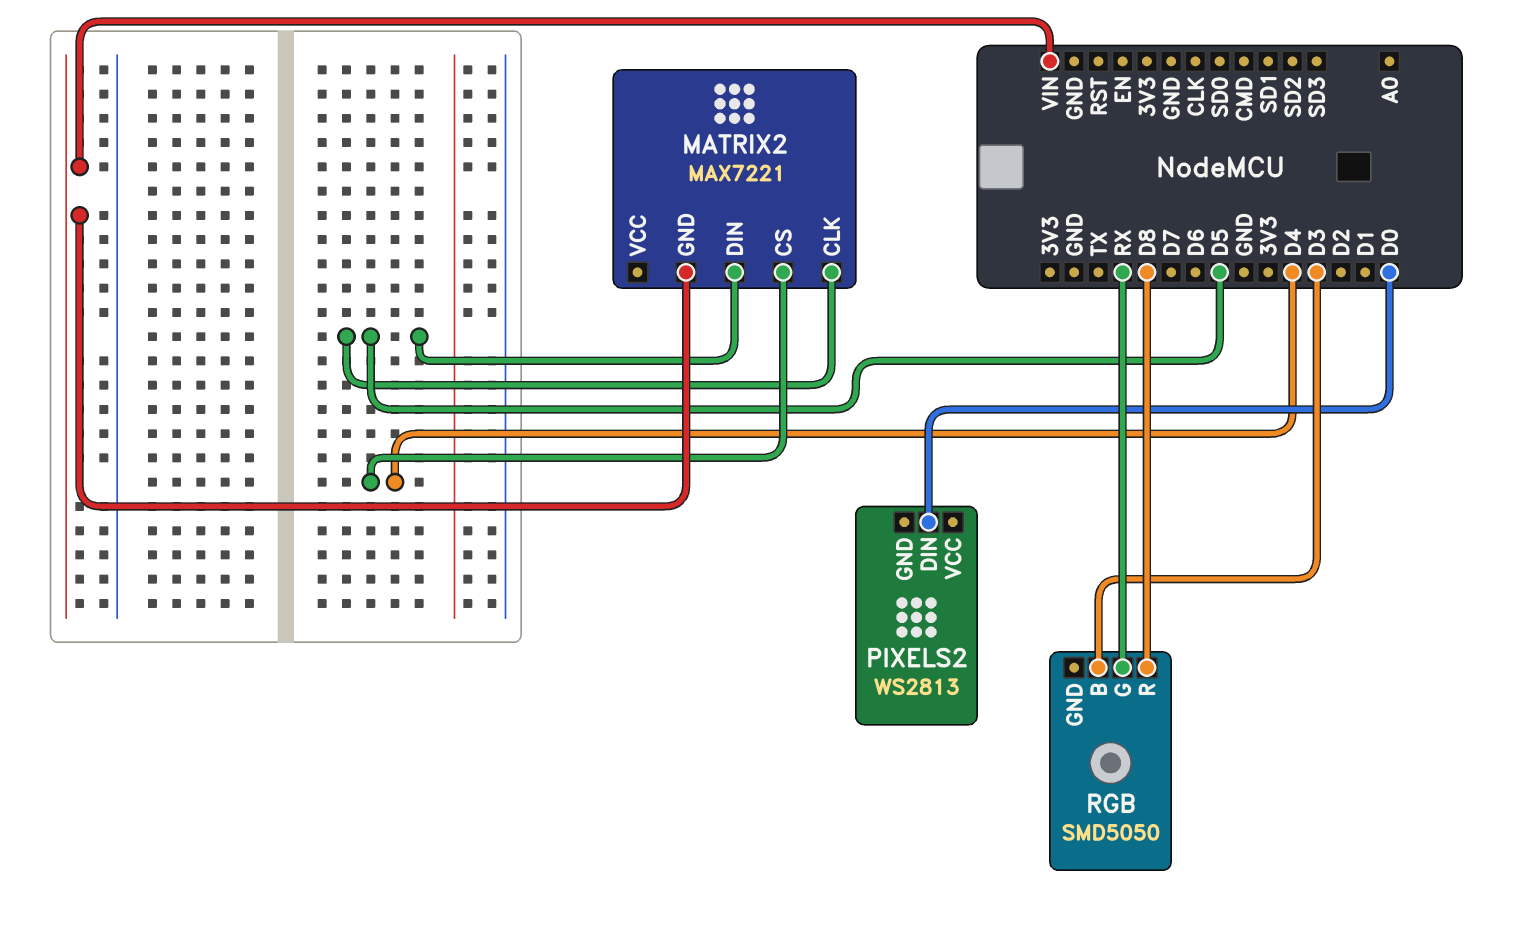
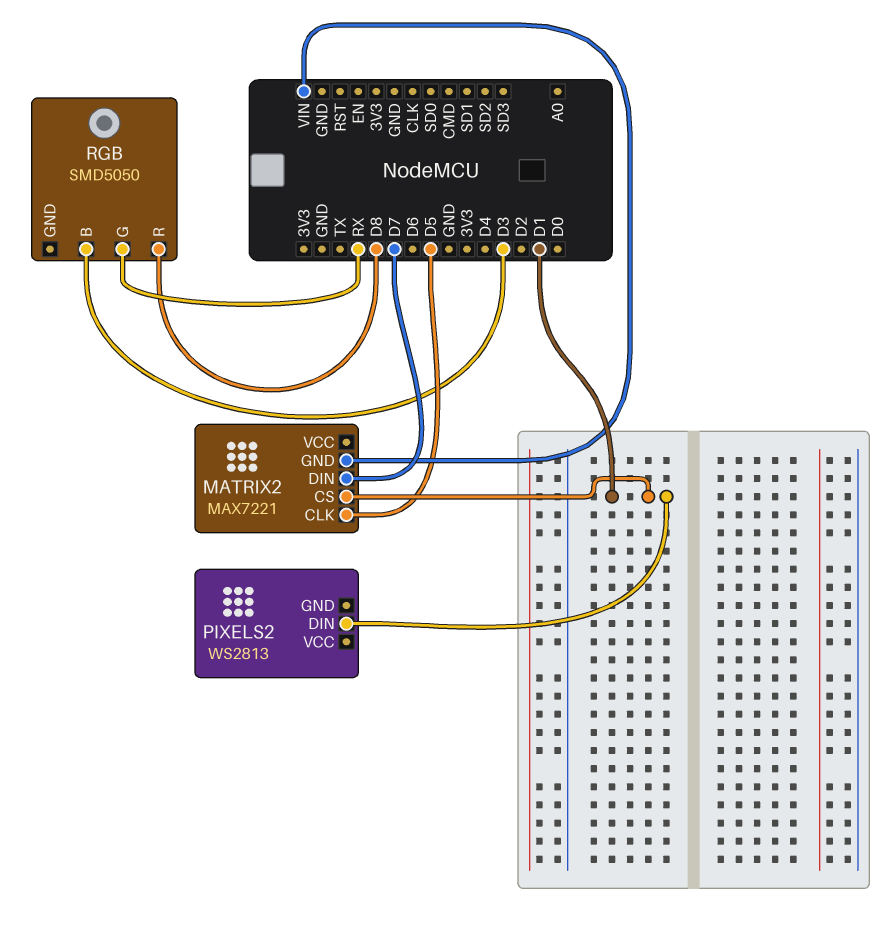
MATRIX2 pin CS: D4 -> D1
MATRIX2 pin DIN: D5 -> D7
PIXELS2 pin DIN: D0 -> D1

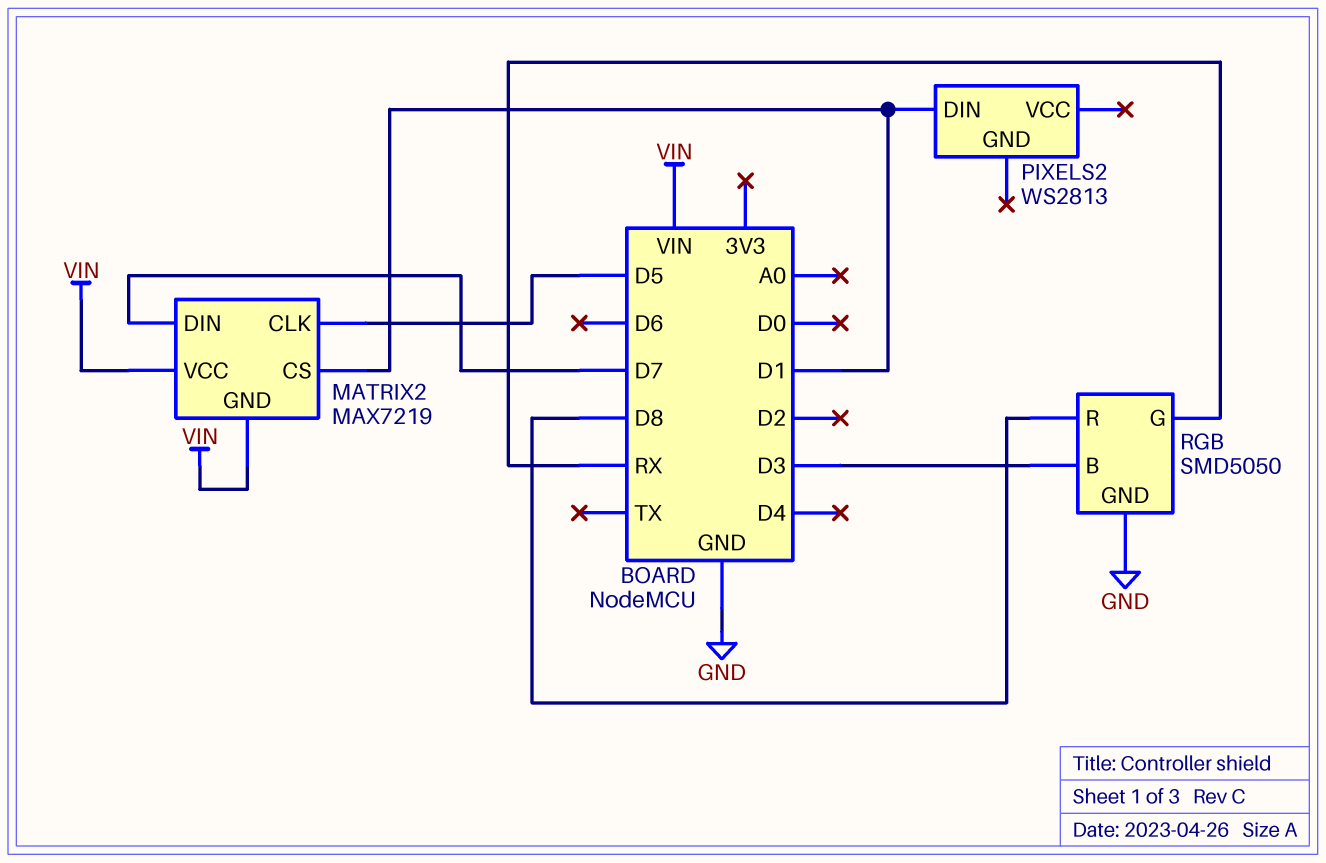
MATRIX2: MAX7221 -> MAX7219
MATRIX2 pin VCC: none -> VIN
RGB pin GND: none -> GND

